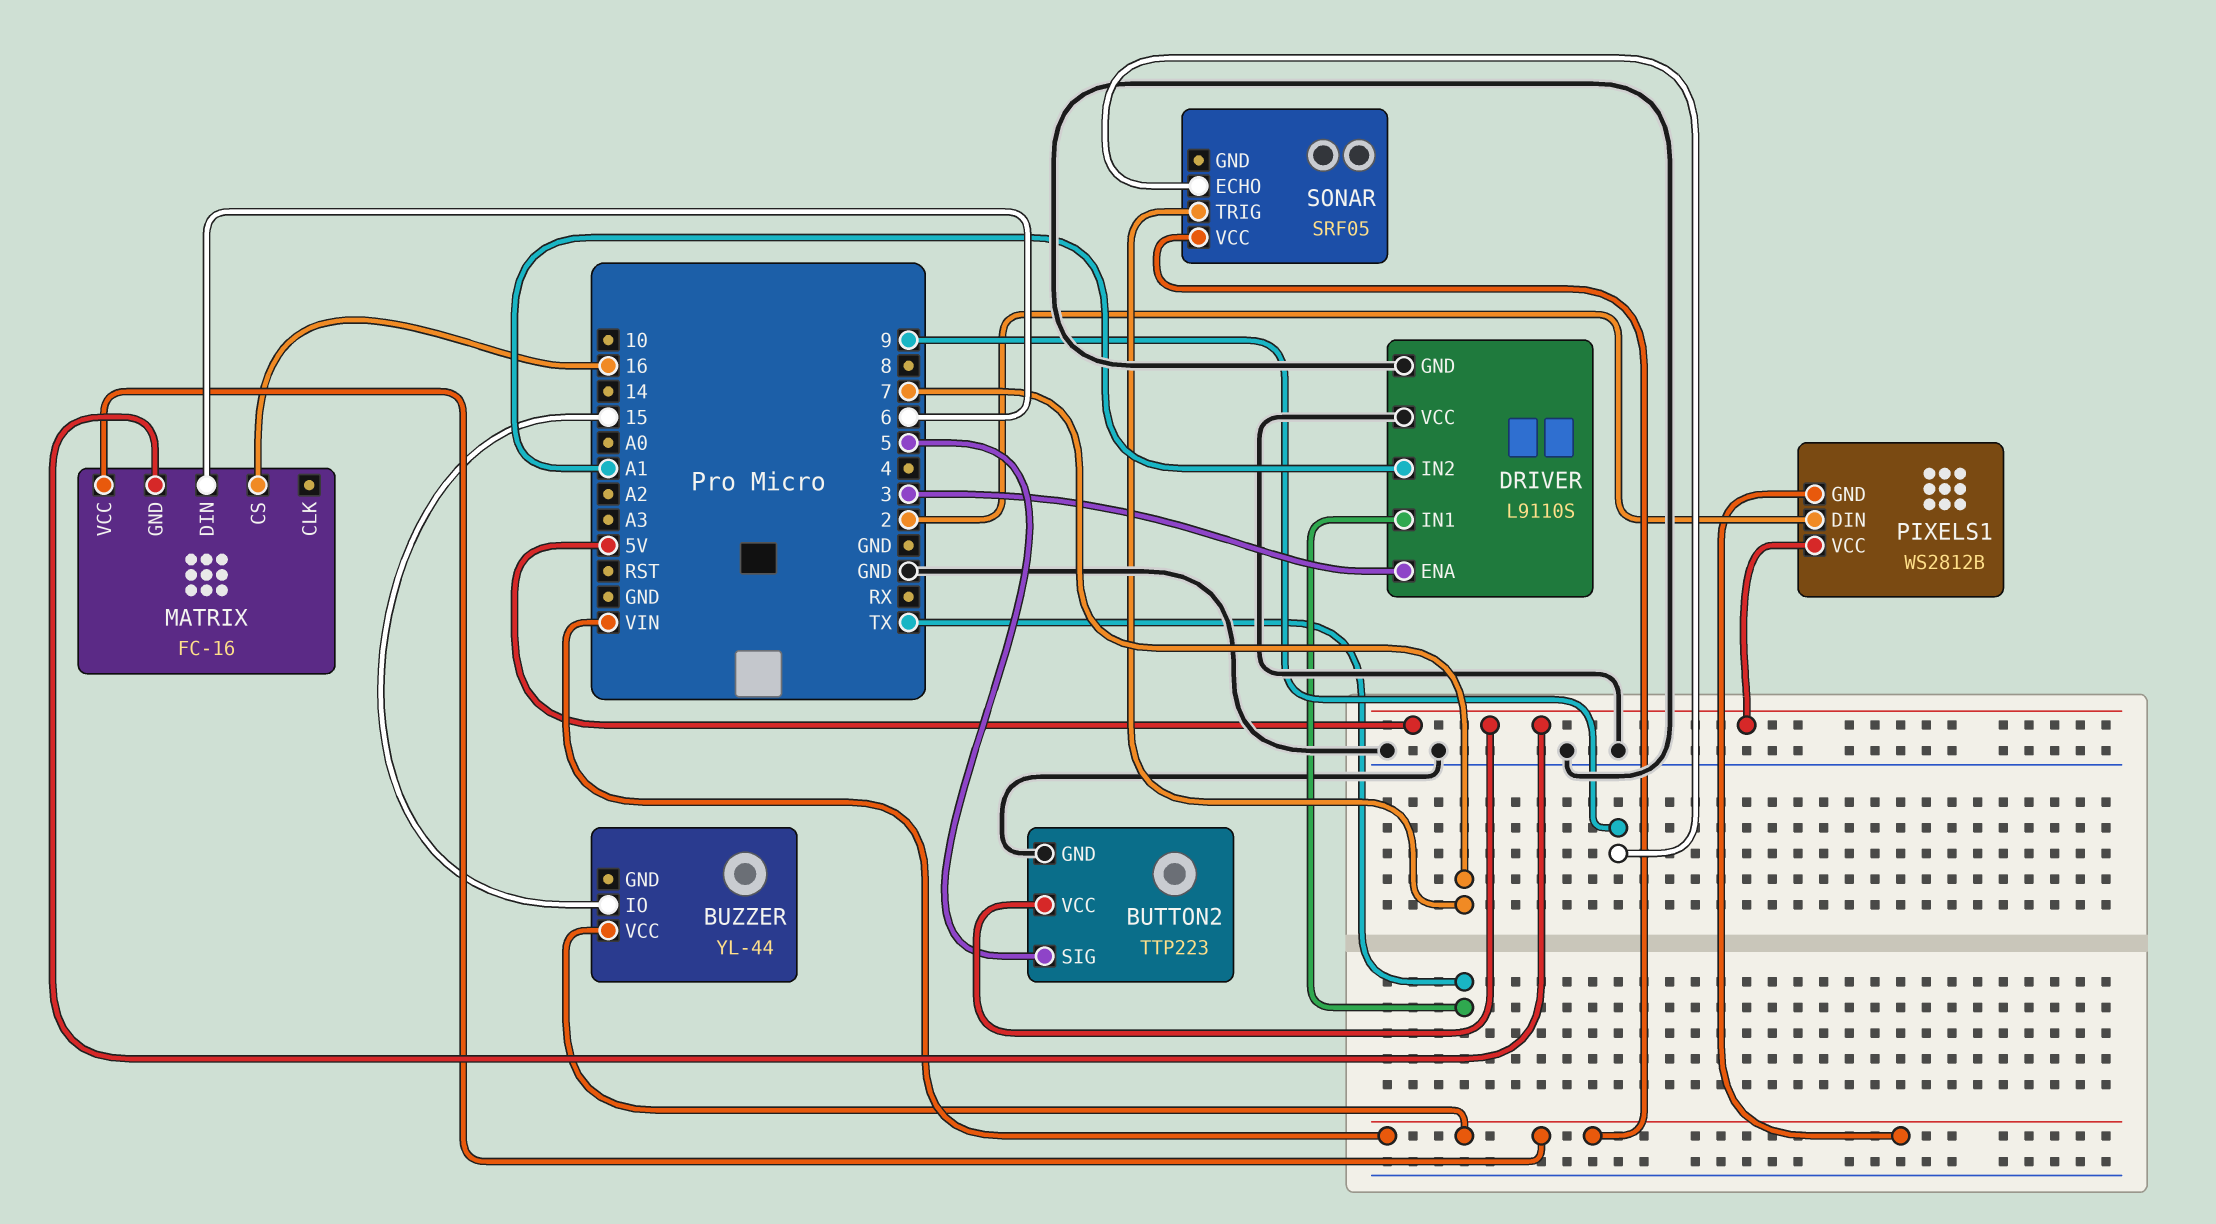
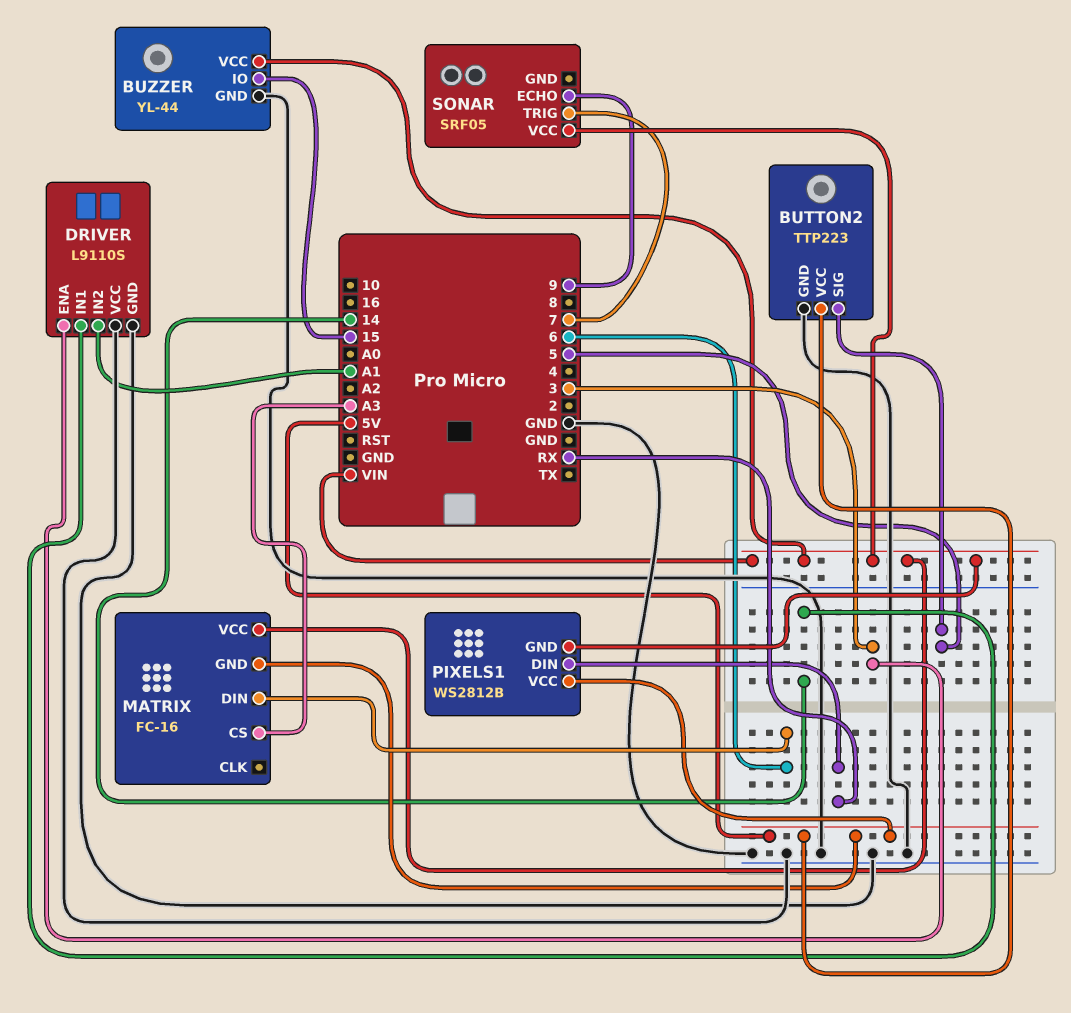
BUZZER pin GND: none -> GND
DRIVER pin IN1: TX -> 14
MATRIX pin CS: 16 -> A3
PIXELS1 pin DIN: 2 -> RX

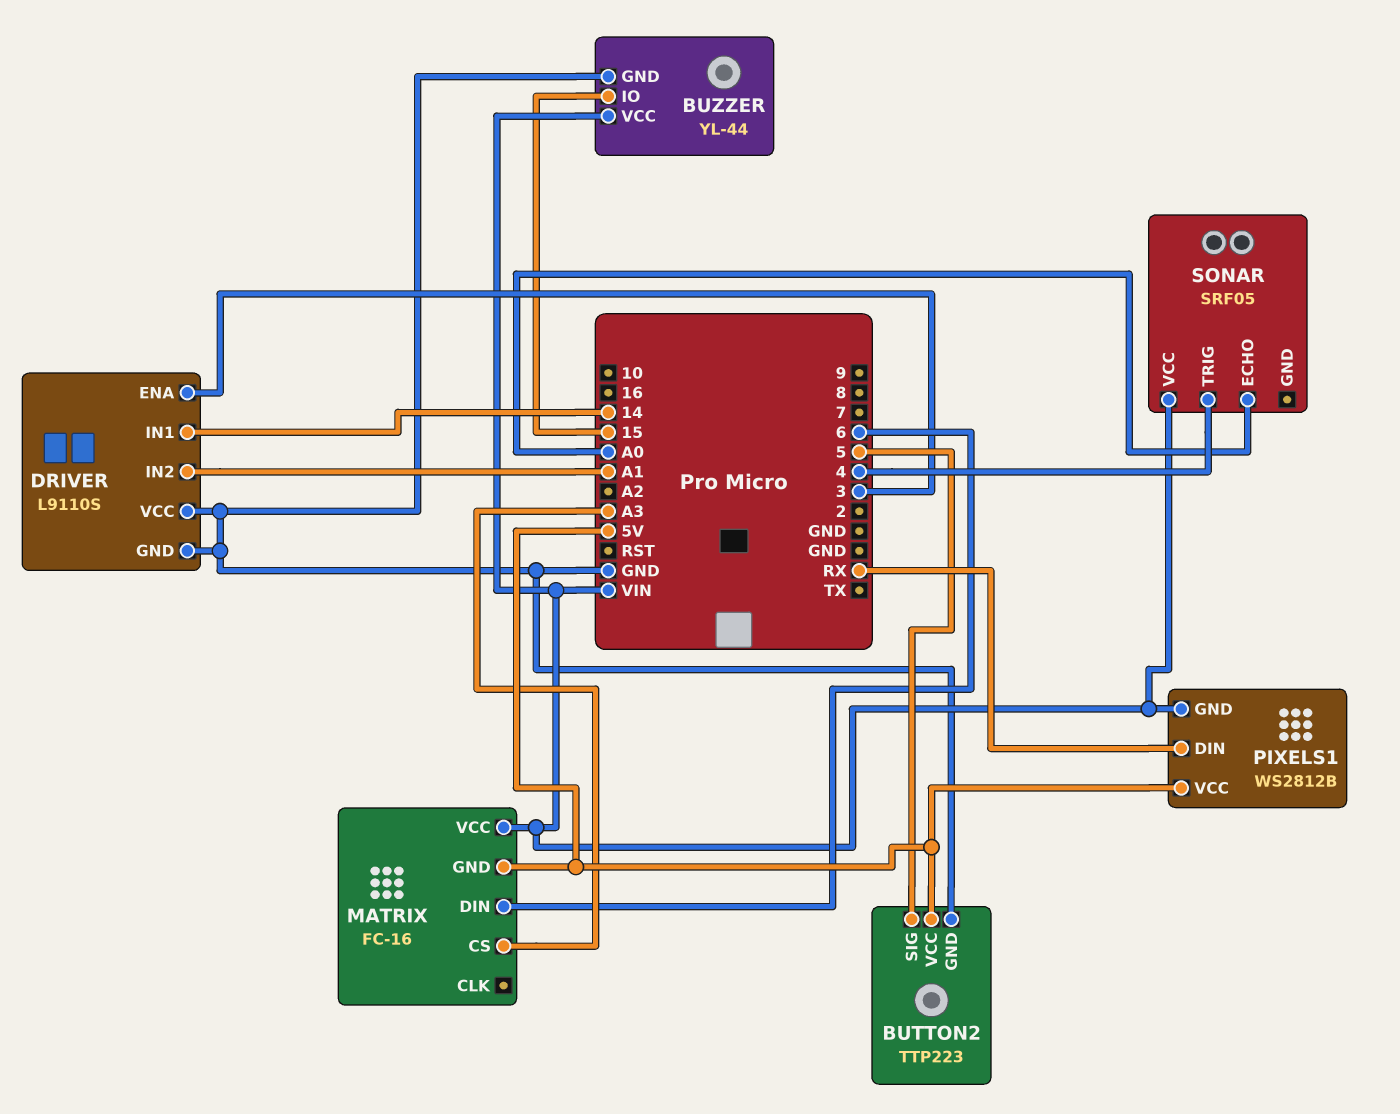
SONAR pin ECHO: 9 -> A0
SONAR pin TRIG: 7 -> 4

